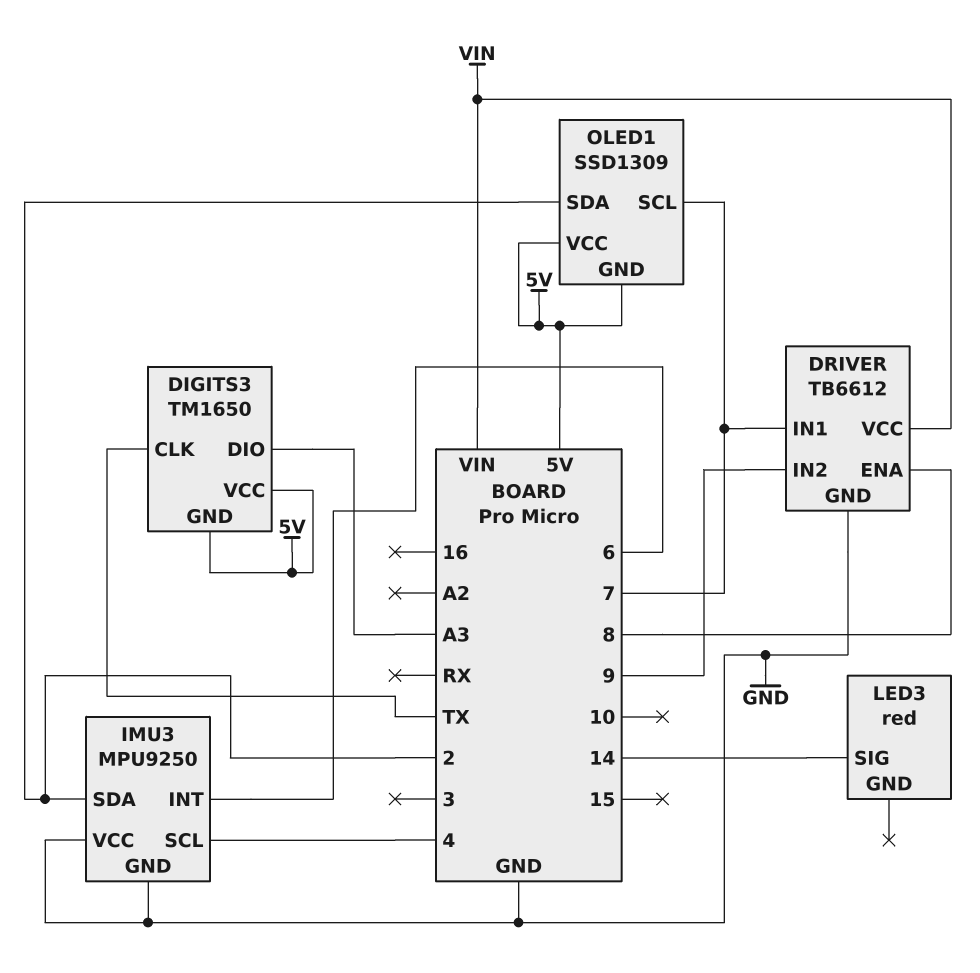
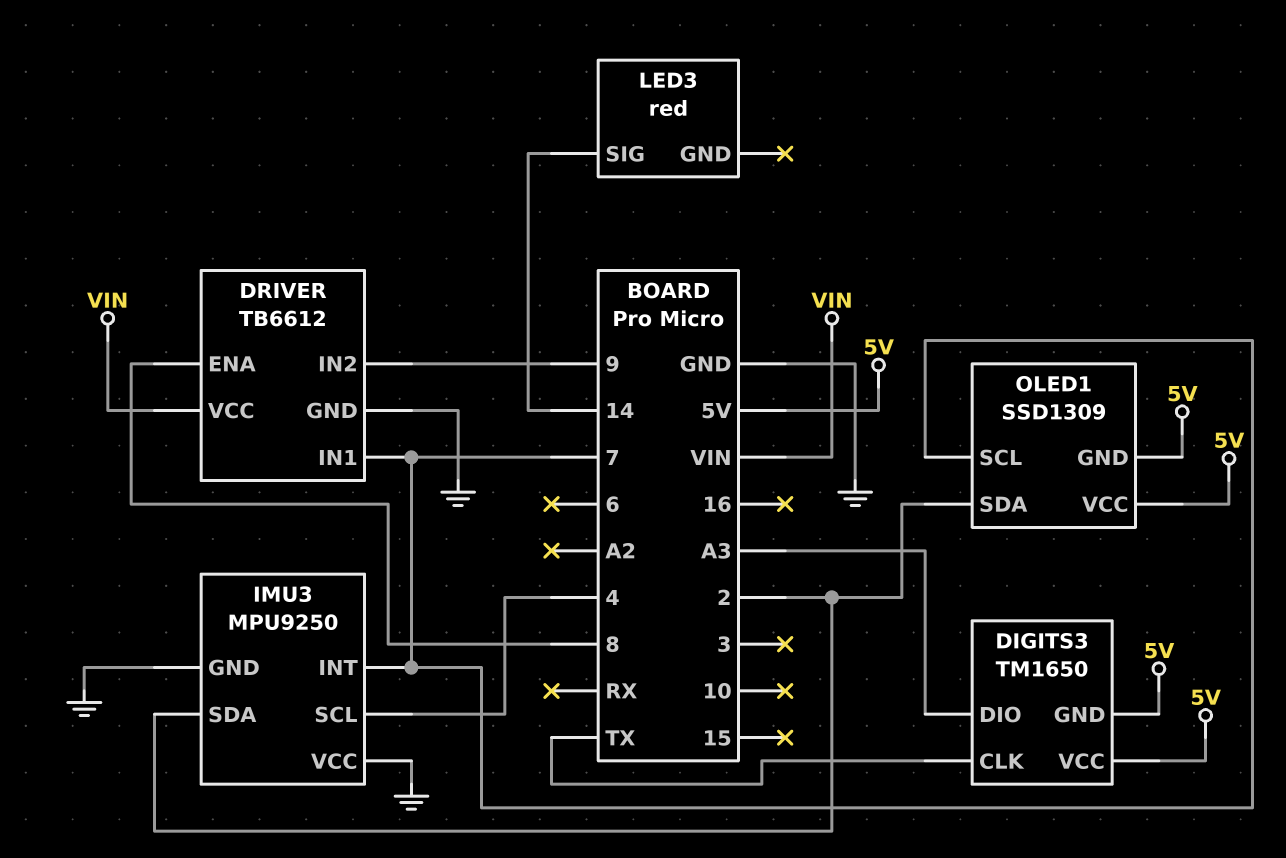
IMU3 pin INT: 6 -> 7

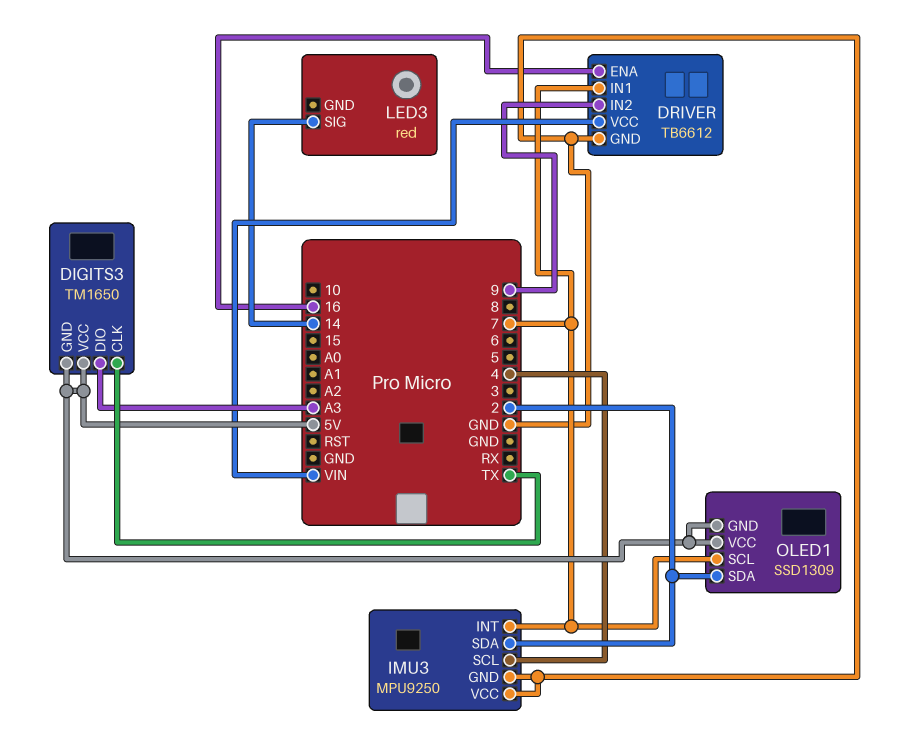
DRIVER pin ENA: 8 -> 16

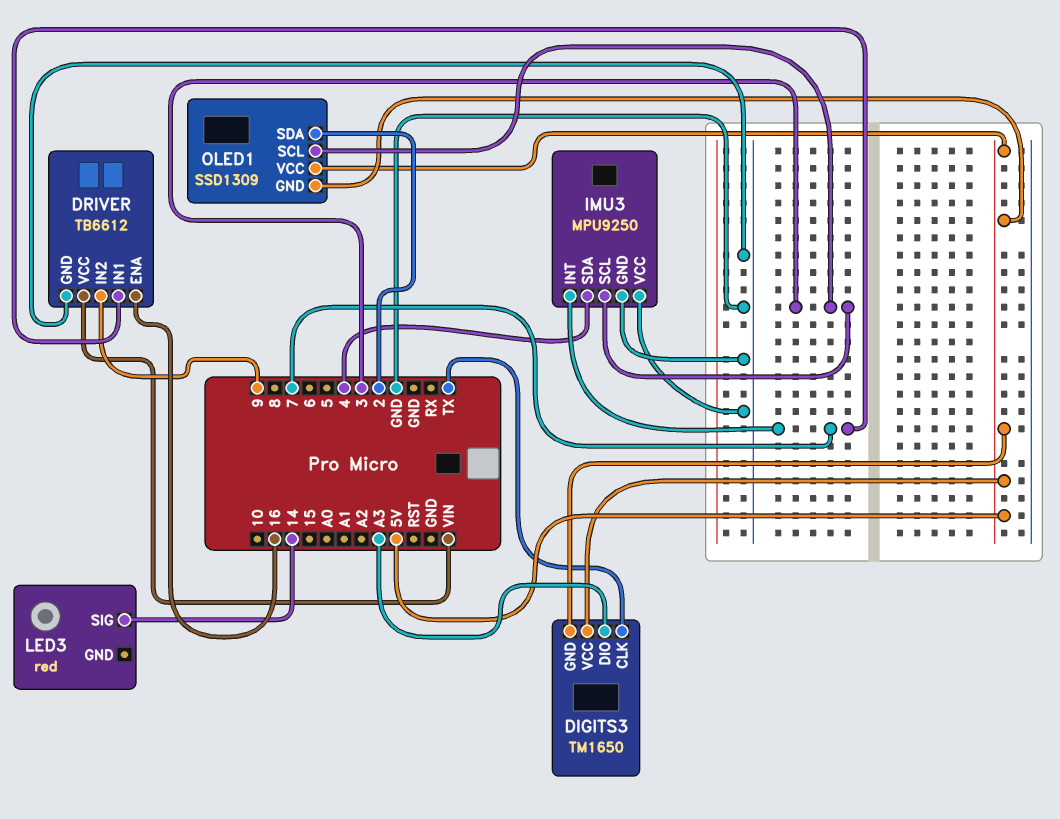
IMU3 pin SCL: 4 -> 3
IMU3 pin SDA: 2 -> 4
OLED1 pin SCL: 7 -> 3

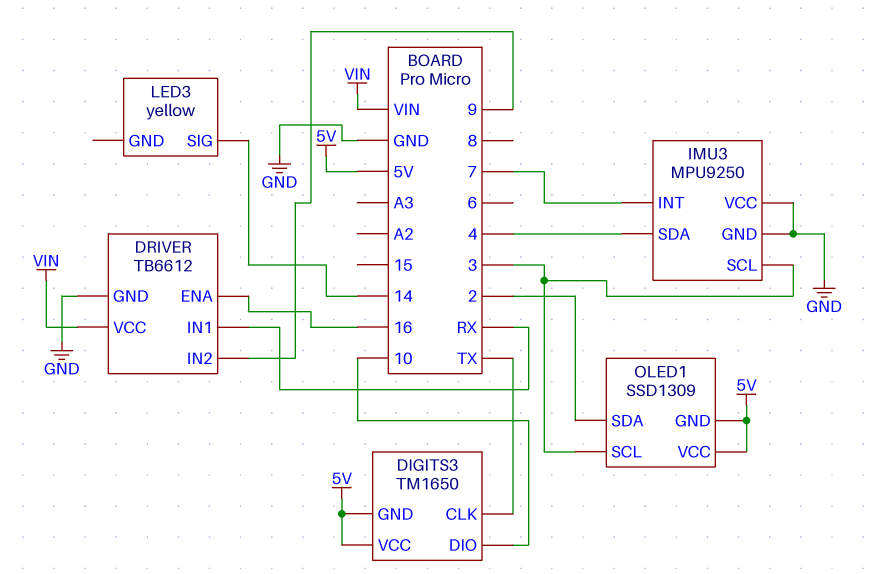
DIGITS3 pin DIO: A3 -> 10
DRIVER pin IN1: 7 -> RX
LED3: red -> yellow

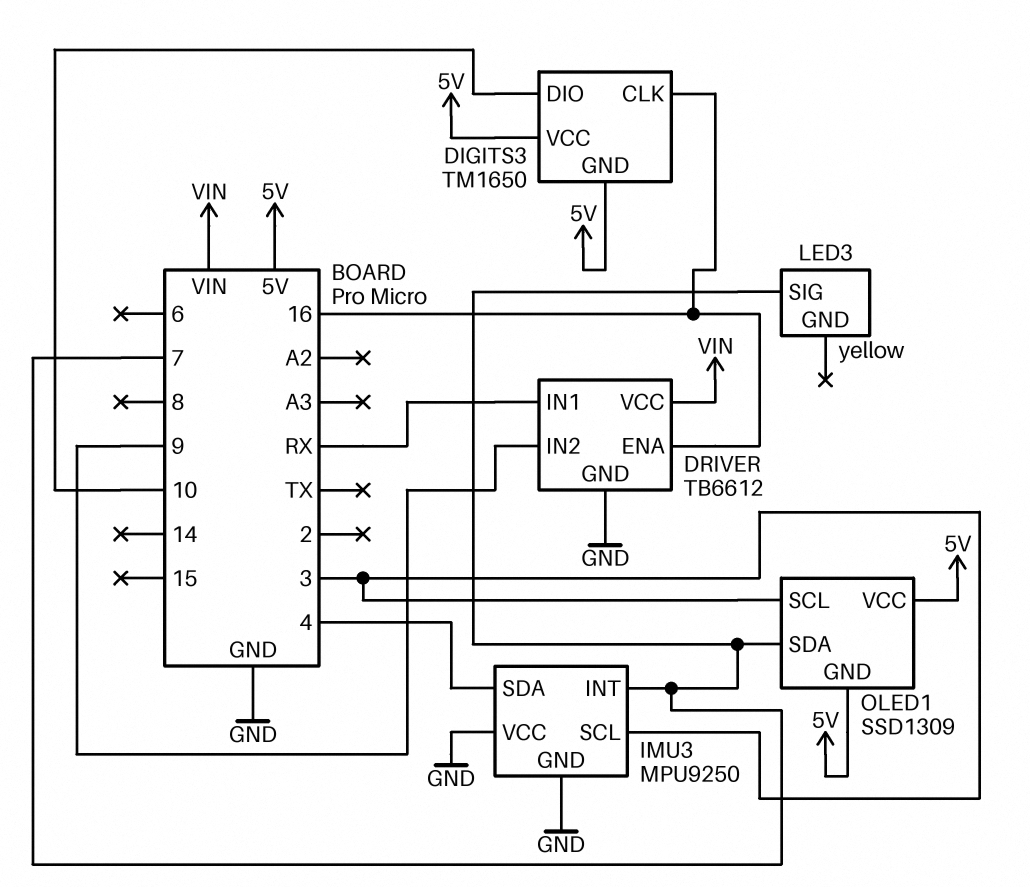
DIGITS3 pin CLK: TX -> 16
LED3 pin SIG: 14 -> 7
OLED1 pin SDA: 2 -> 7

